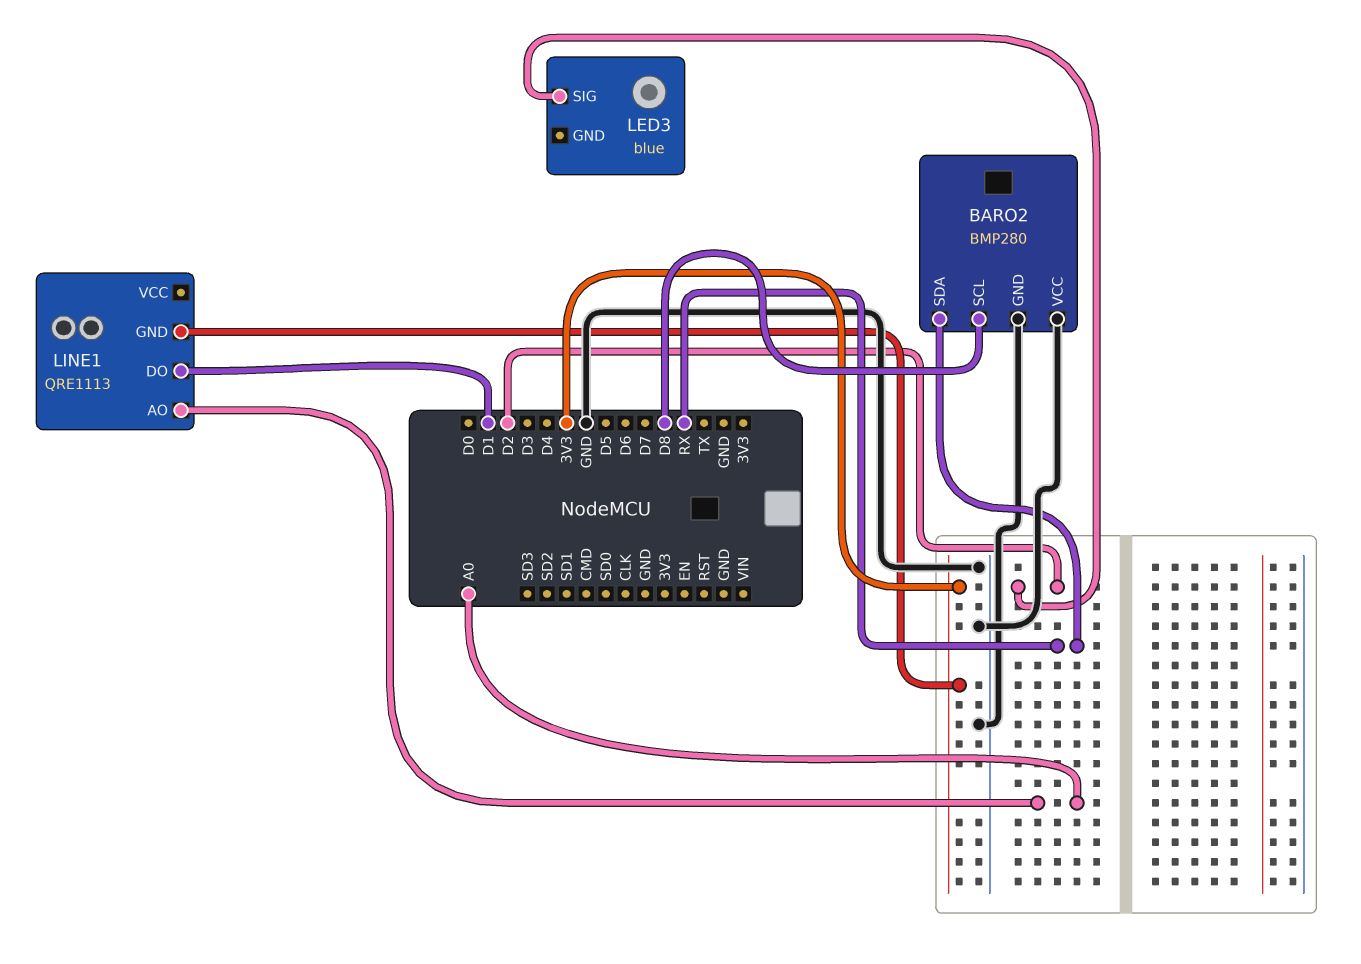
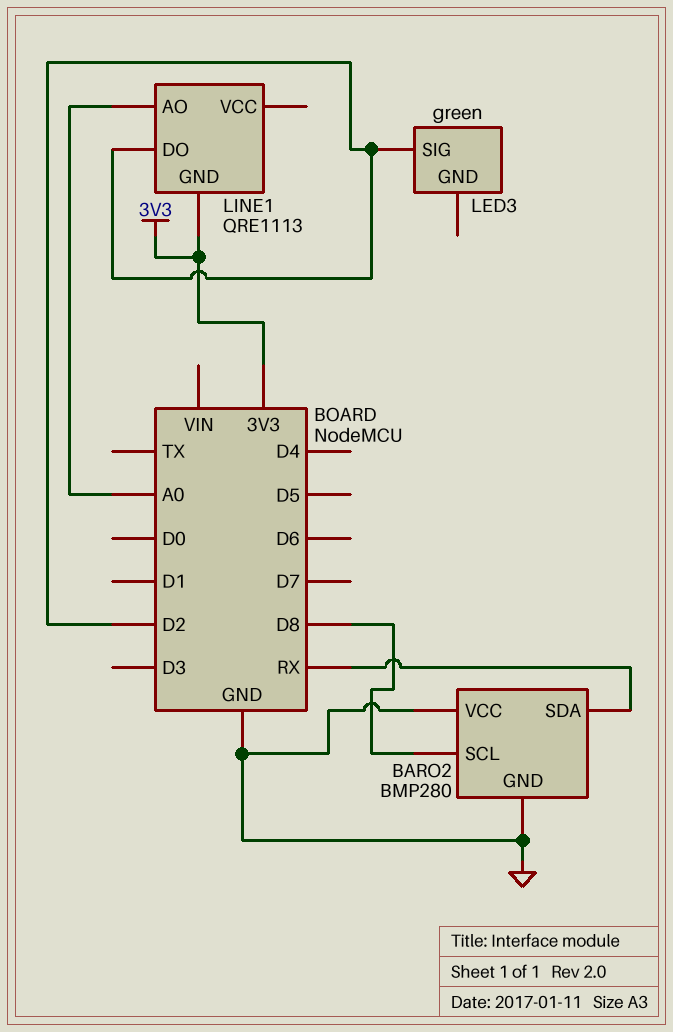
LED3: blue -> green
LINE1 pin DO: D1 -> D2

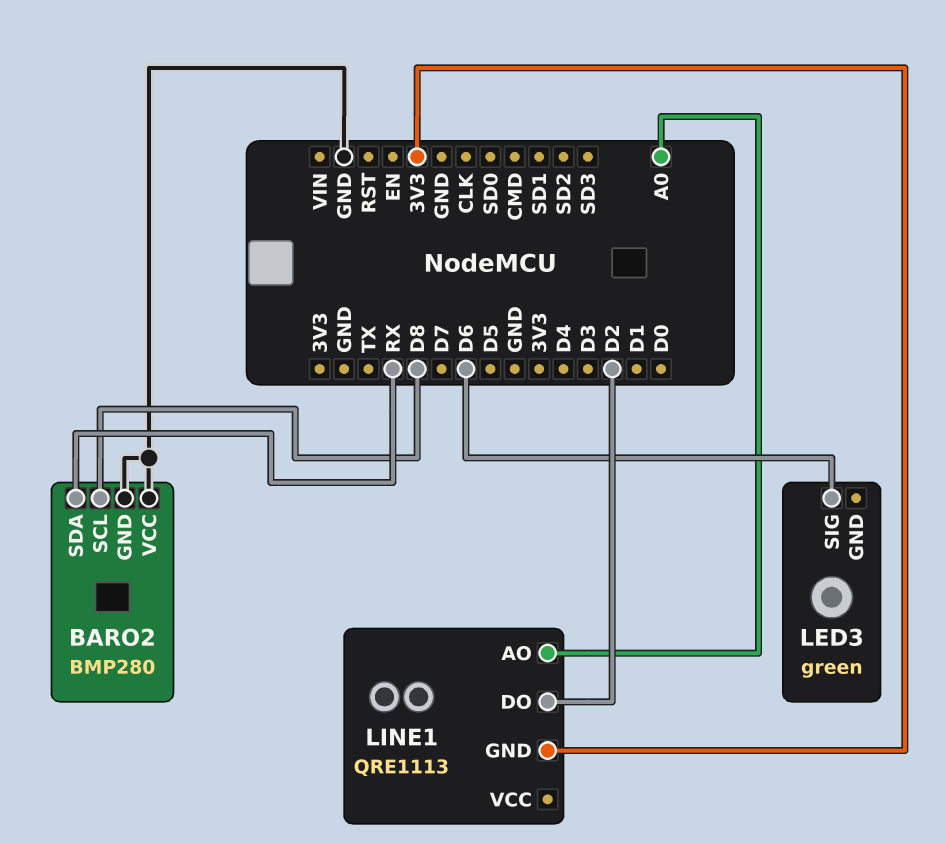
LED3 pin SIG: D2 -> D6

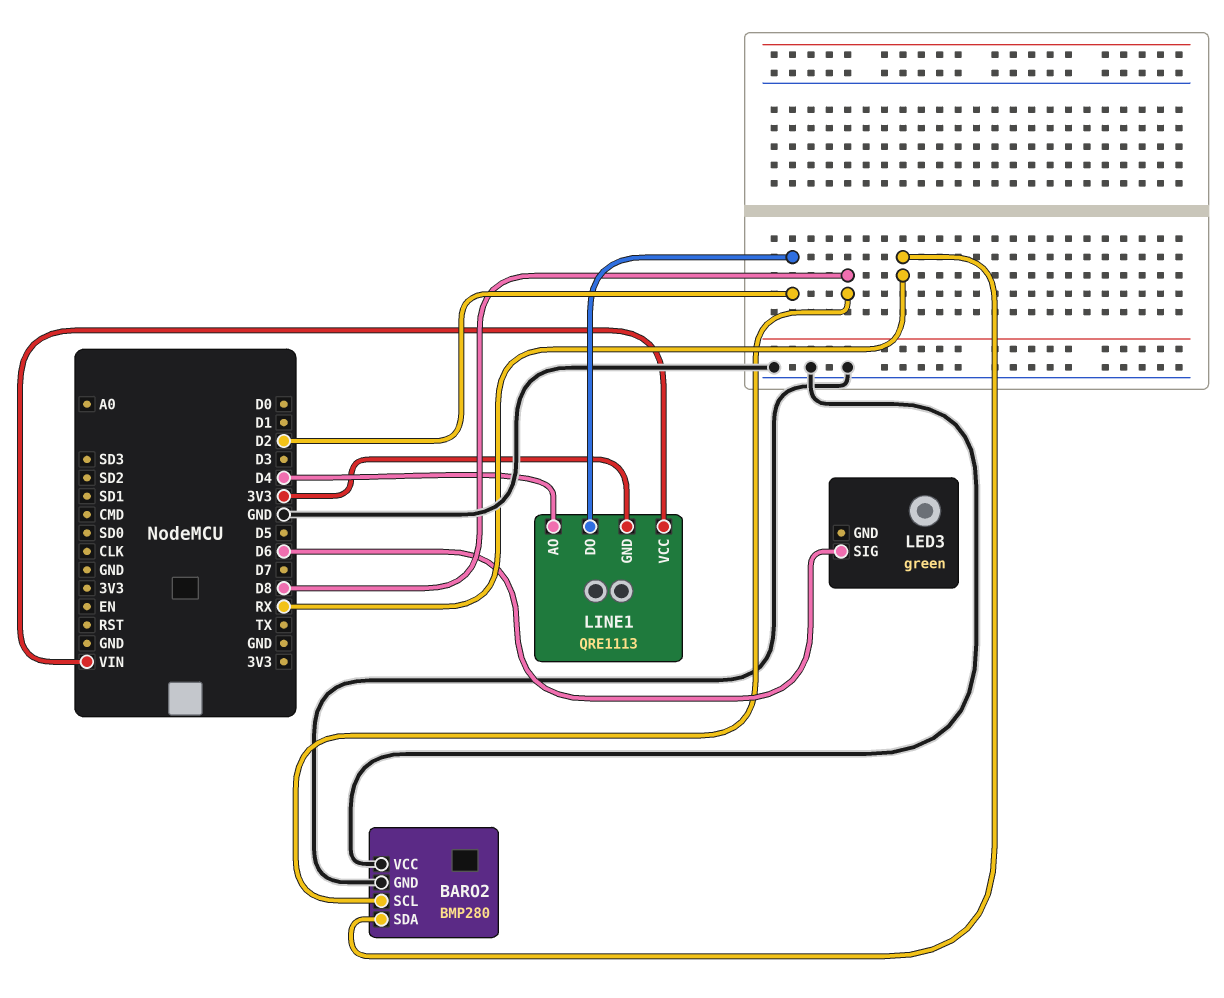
LINE1 pin AO: A0 -> D4
LINE1 pin VCC: none -> VIN

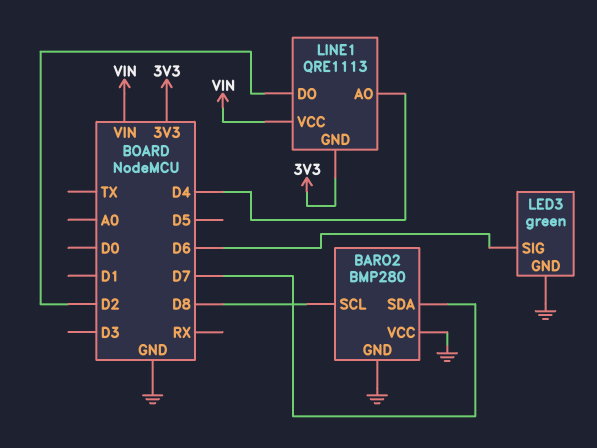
BARO2 pin SDA: RX -> D7
LED3 pin GND: none -> GND

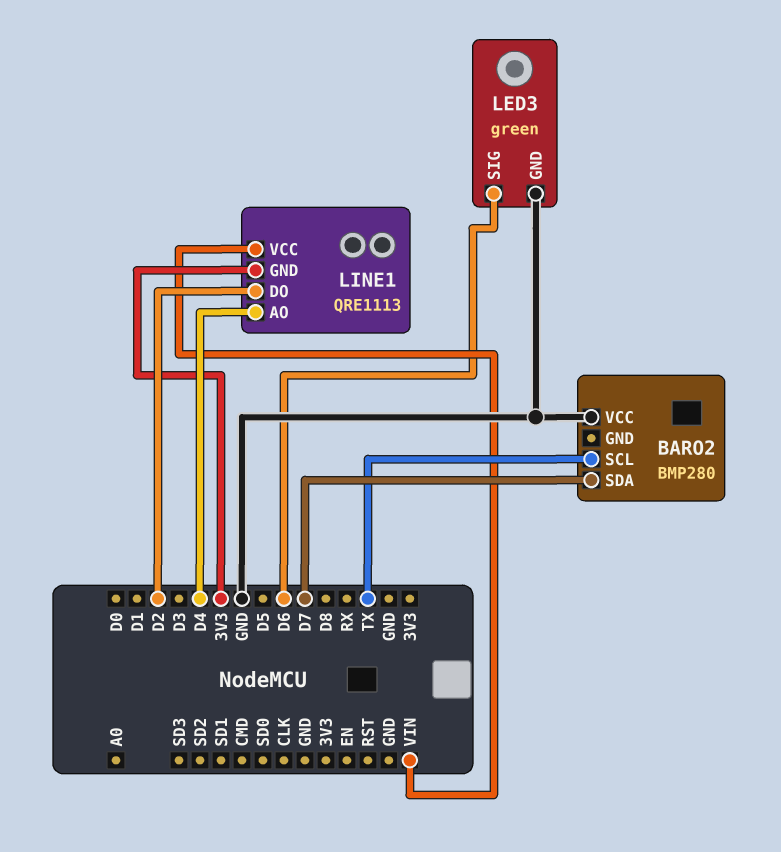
BARO2 pin GND: GND -> none
BARO2 pin SCL: D8 -> TX

